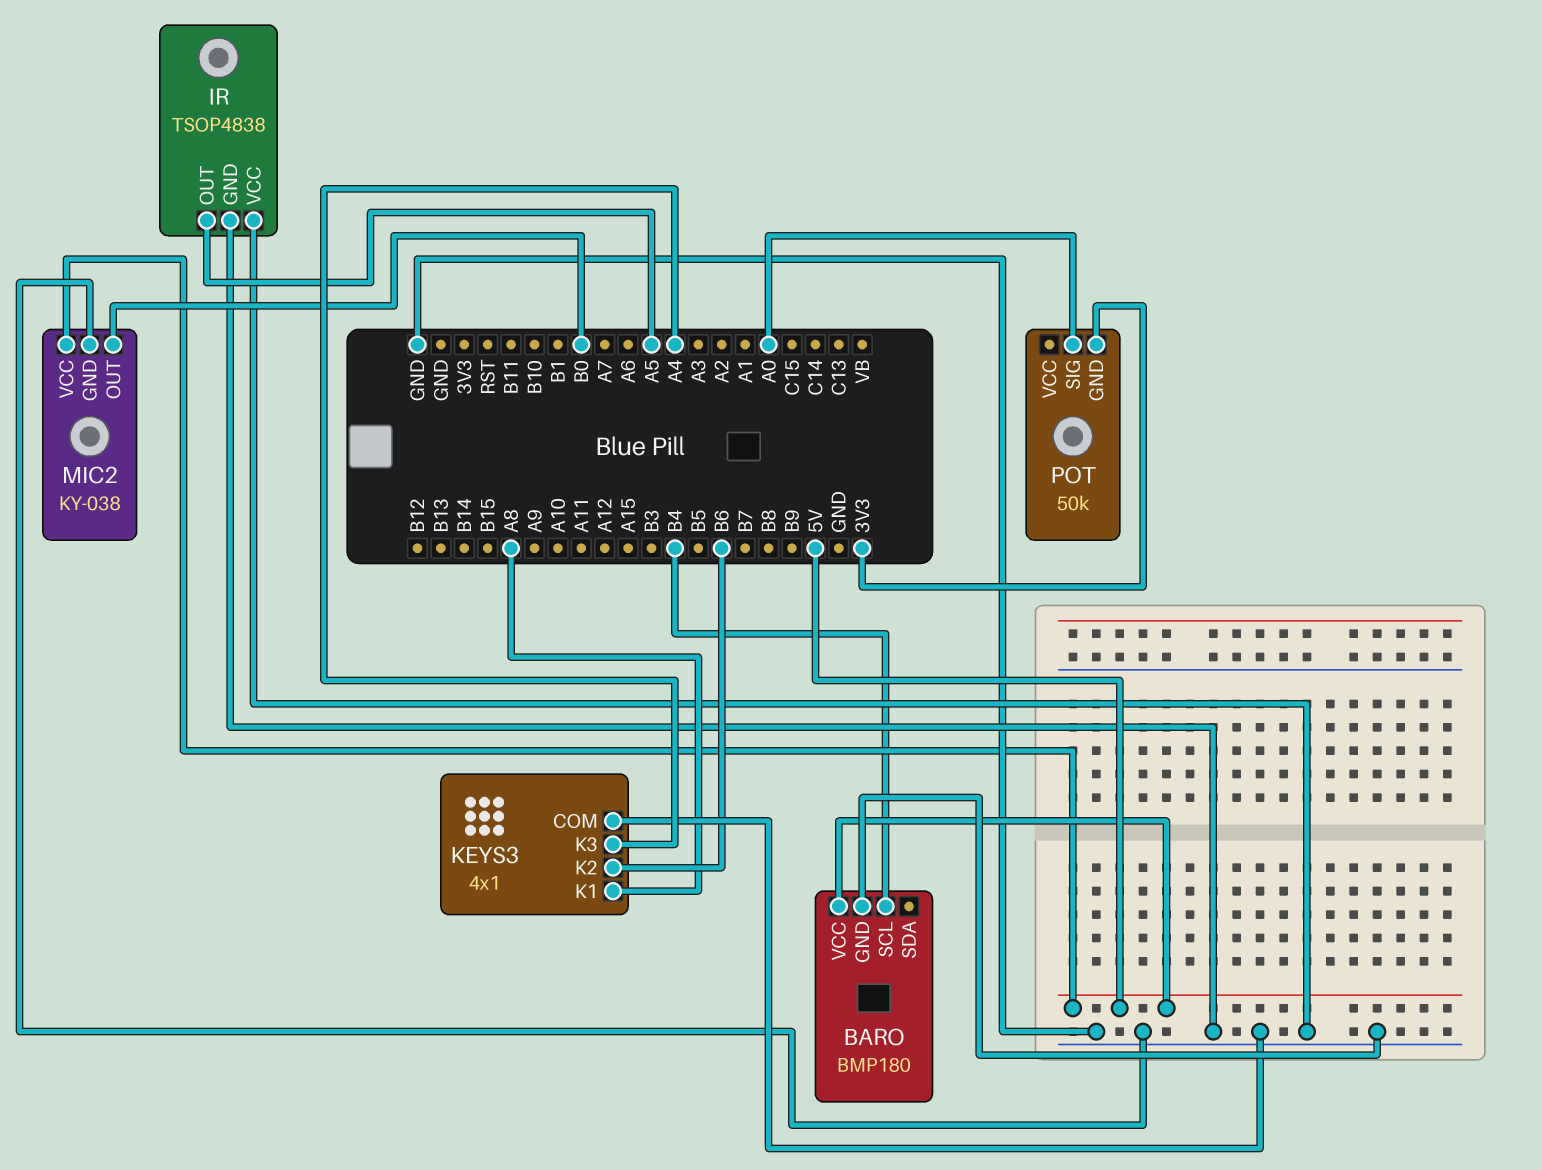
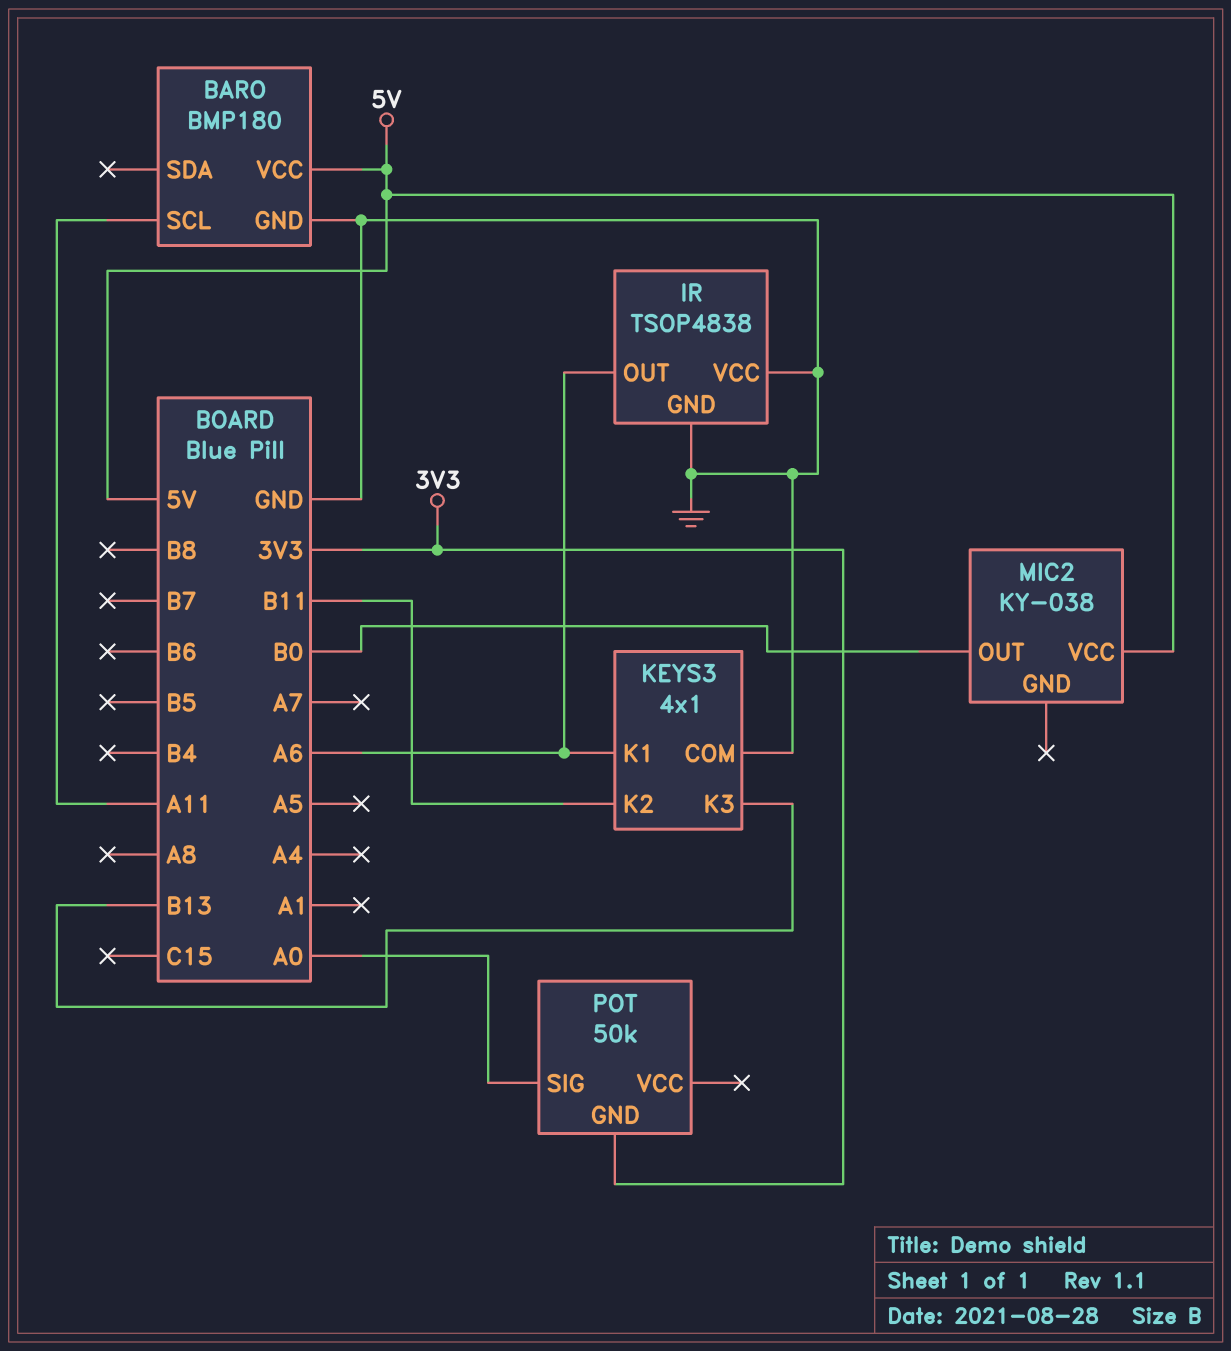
BARO pin SCL: B4 -> A11
IR pin OUT: A5 -> A6
KEYS3 pin K1: A8 -> A6
KEYS3 pin K2: B6 -> B11
KEYS3 pin K3: A4 -> B13
MIC2 pin GND: GND -> none

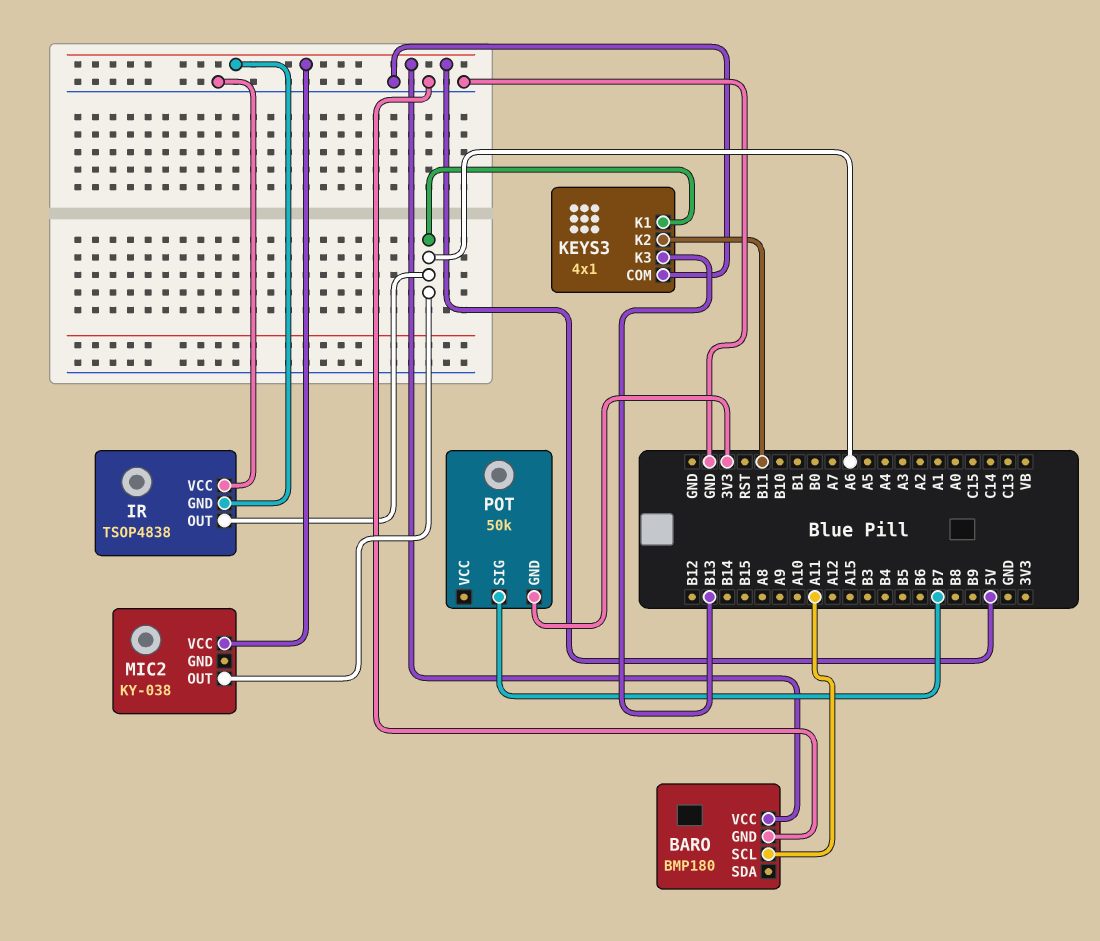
IR pin GND: GND -> 5V
MIC2 pin OUT: B0 -> A6
POT pin SIG: A0 -> B7

